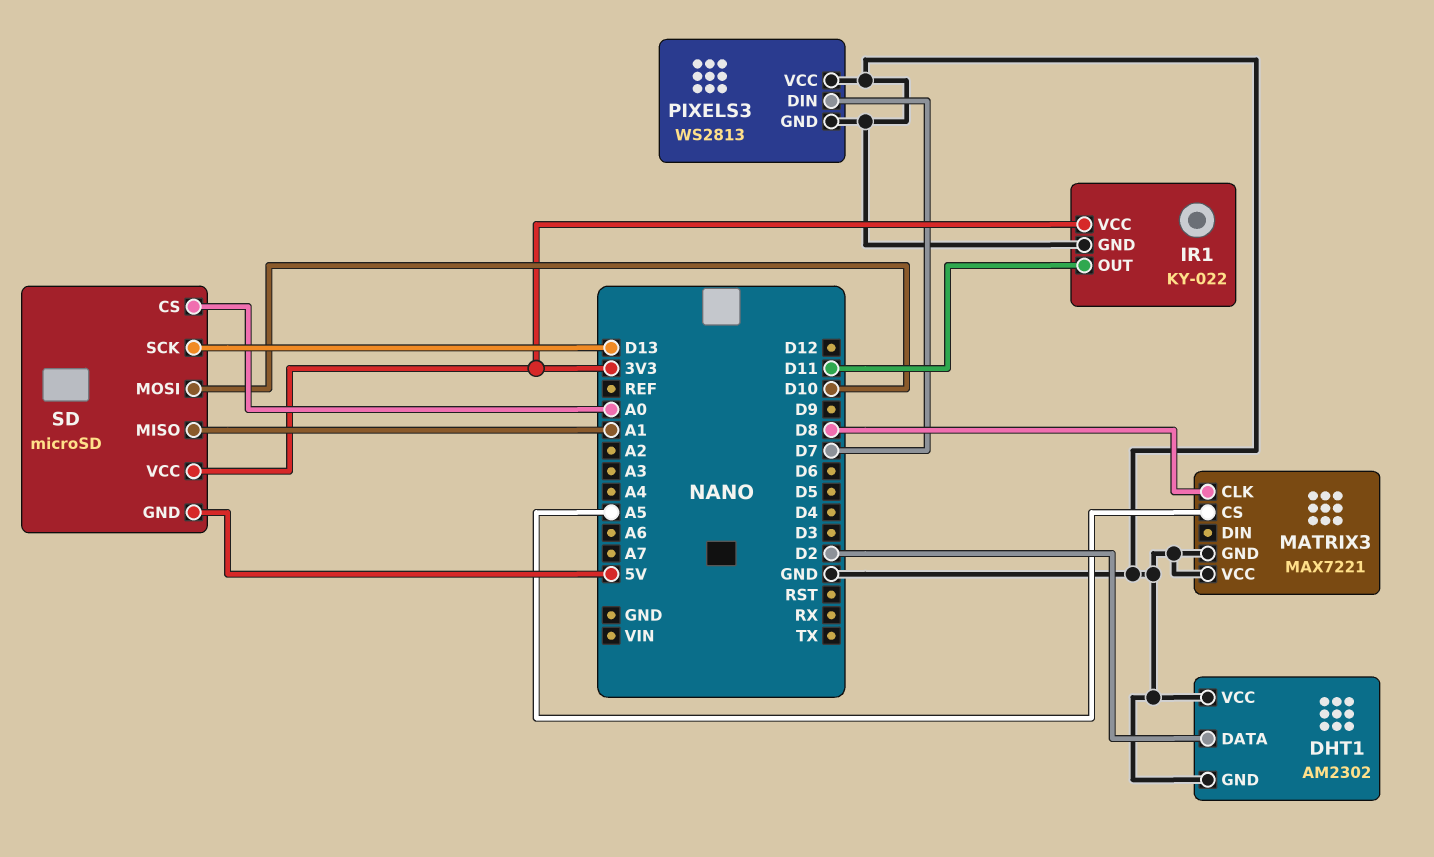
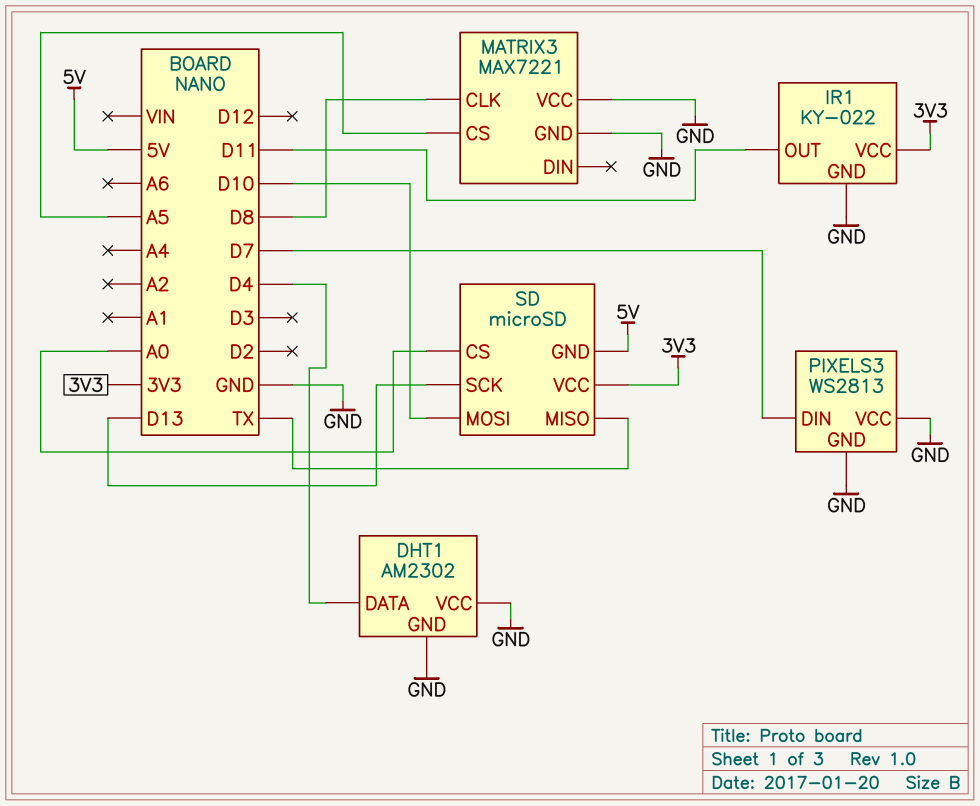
DHT1 pin DATA: D2 -> D4
SD pin MISO: A1 -> TX

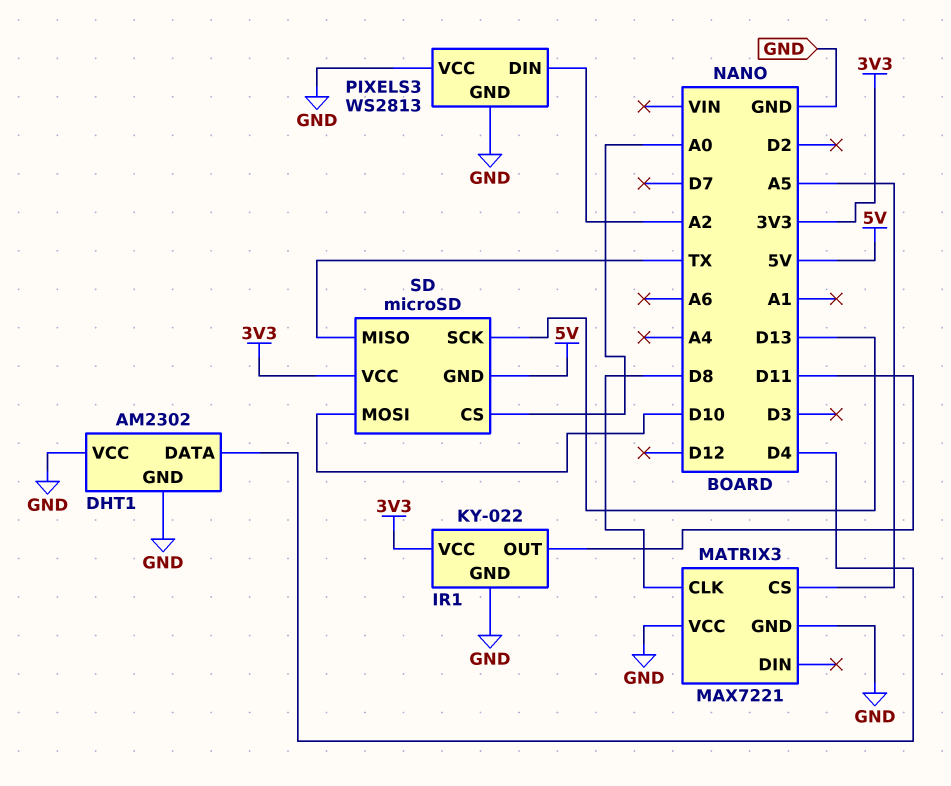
PIXELS3 pin DIN: D7 -> A2

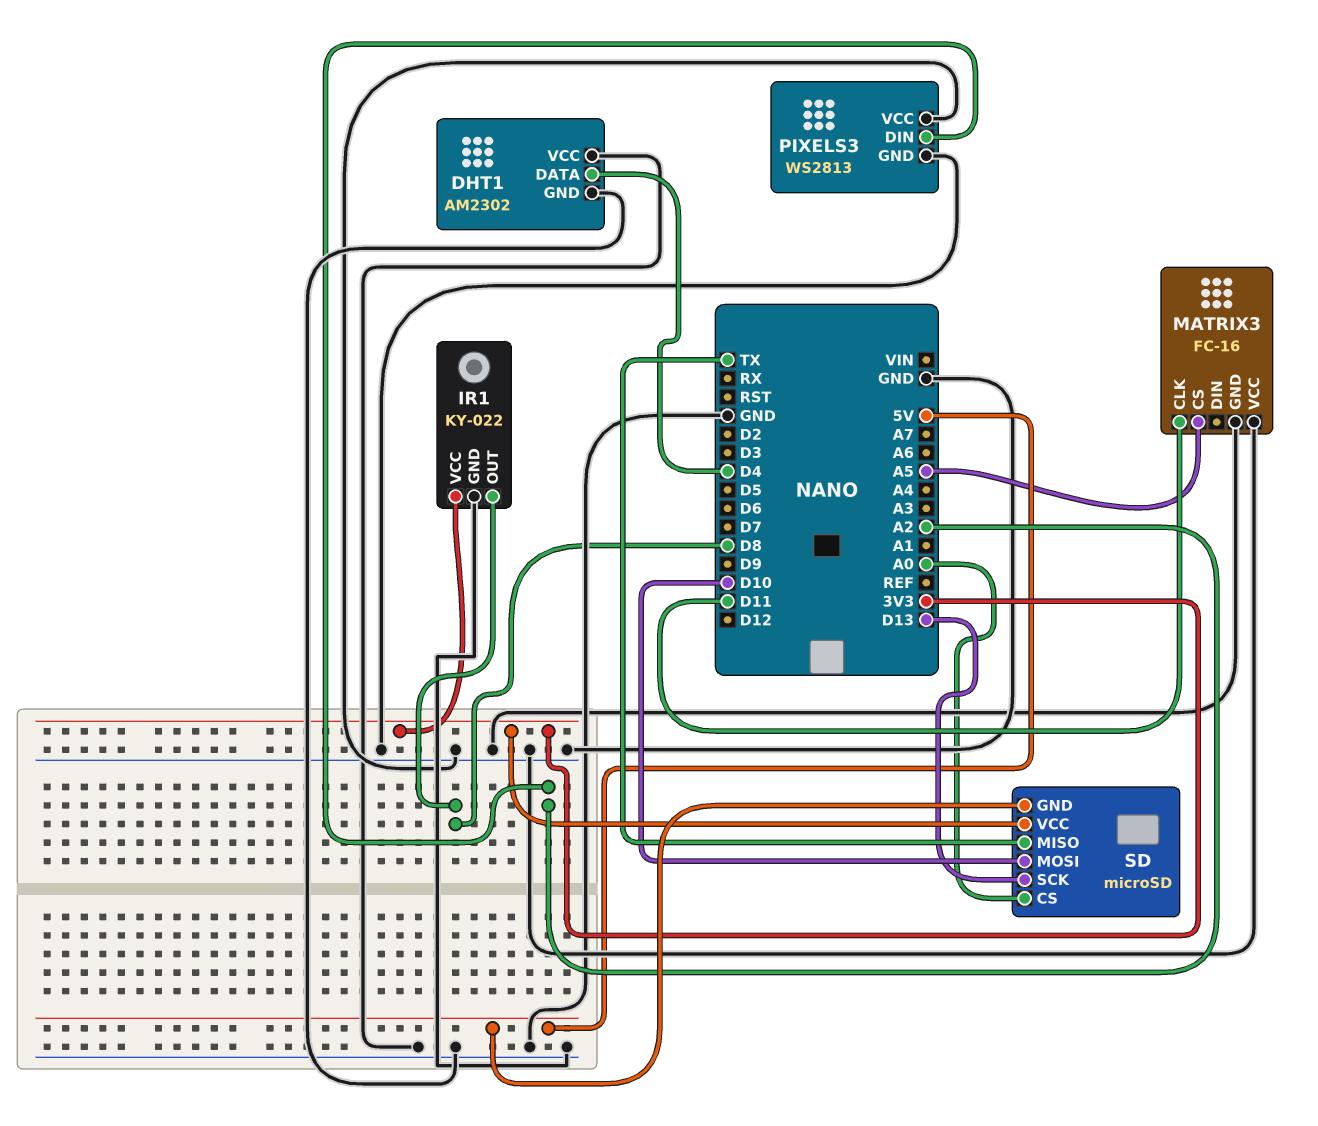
IR1 pin OUT: D11 -> D8
MATRIX3: MAX7221 -> FC-16
MATRIX3 pin CLK: D8 -> D11

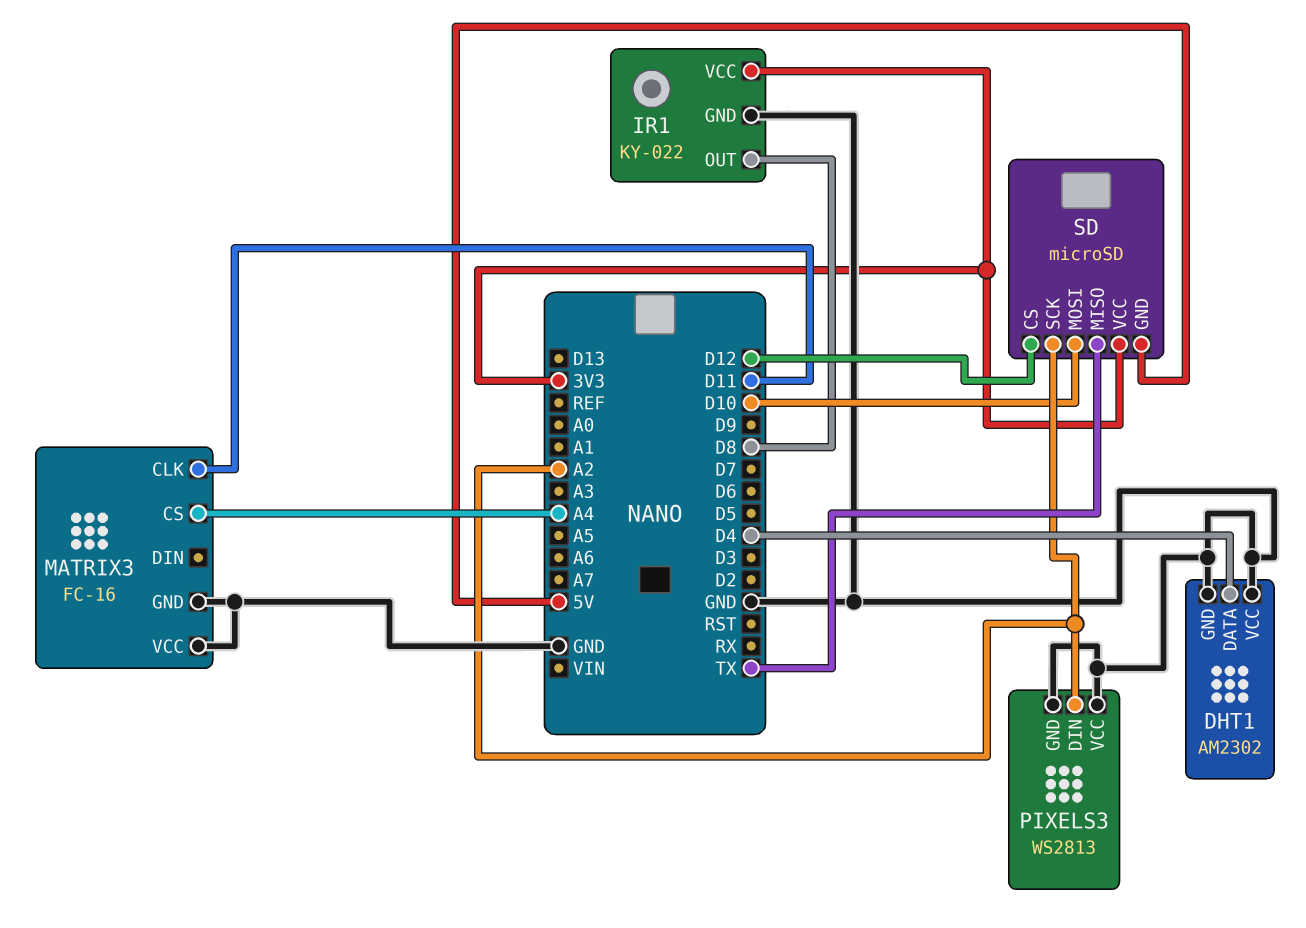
MATRIX3 pin CS: A5 -> A4
SD pin CS: A0 -> D12
SD pin SCK: D13 -> A2

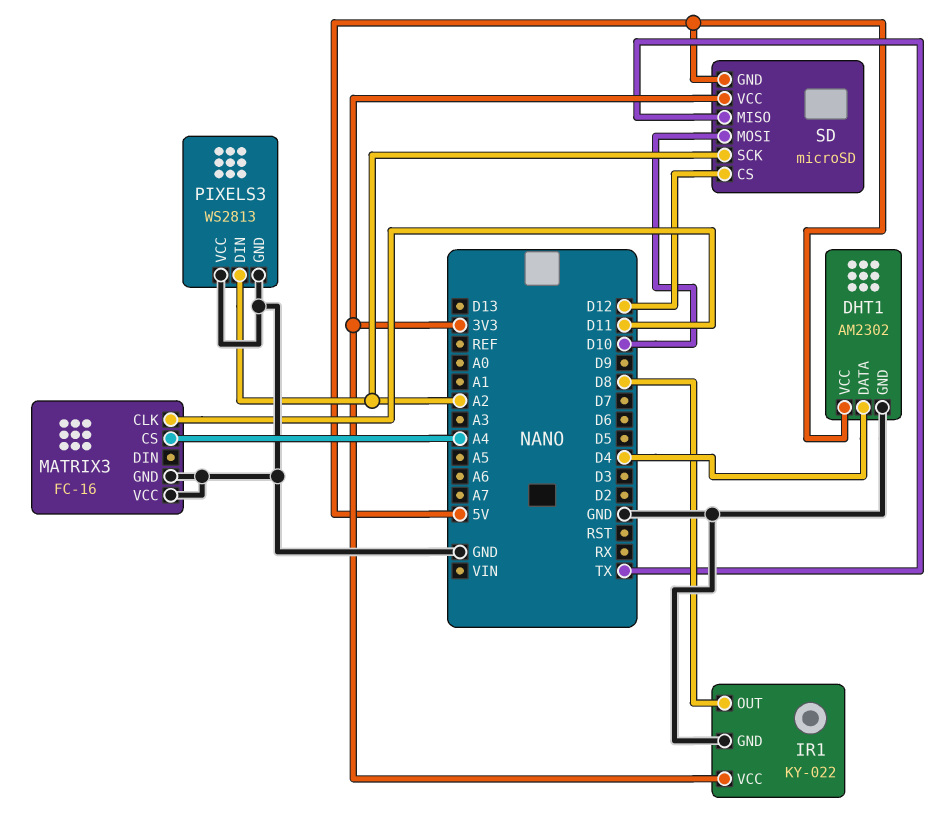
DHT1 pin VCC: GND -> 5V

